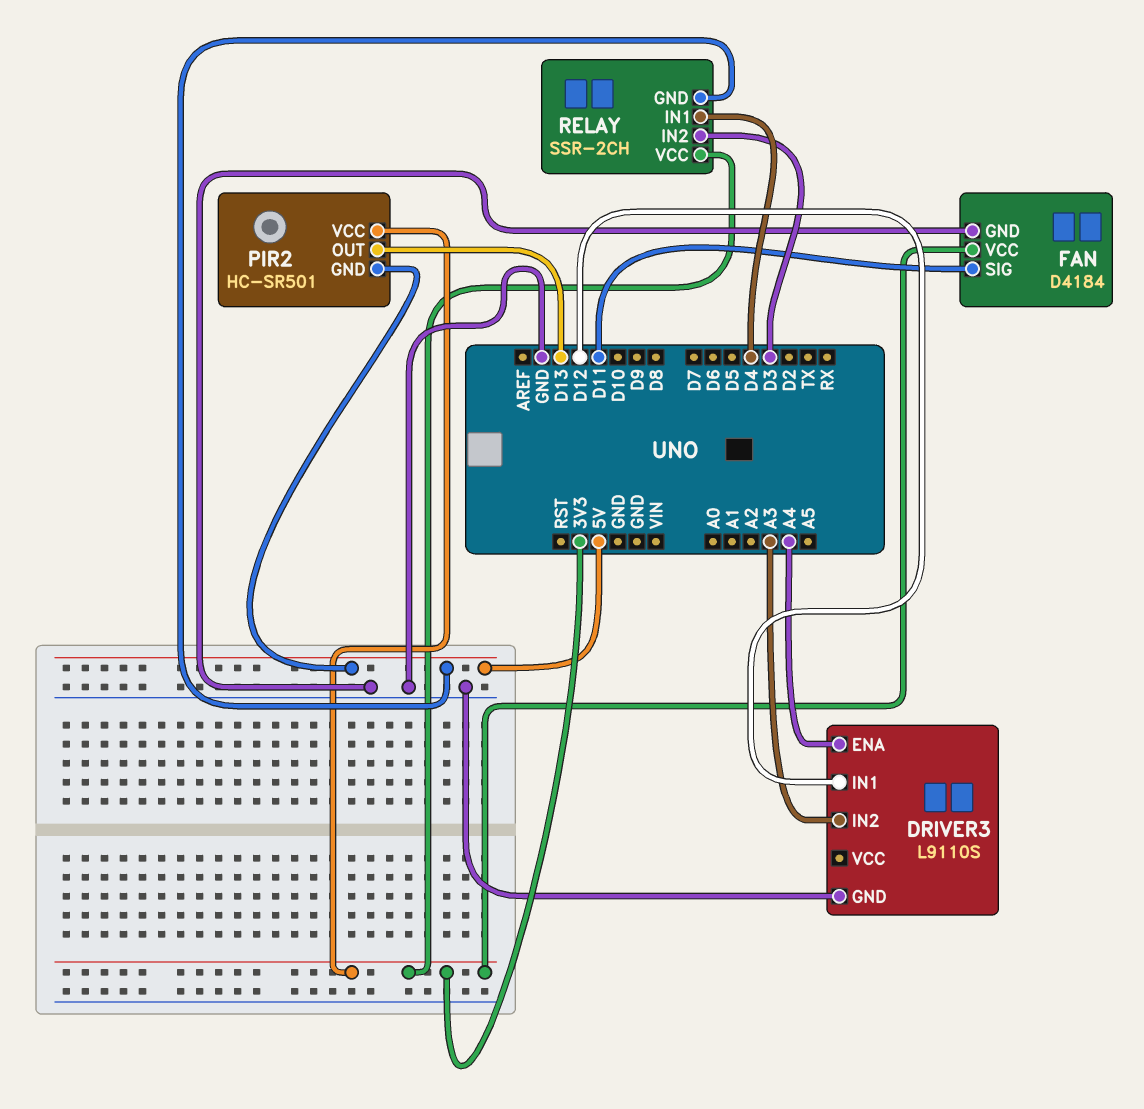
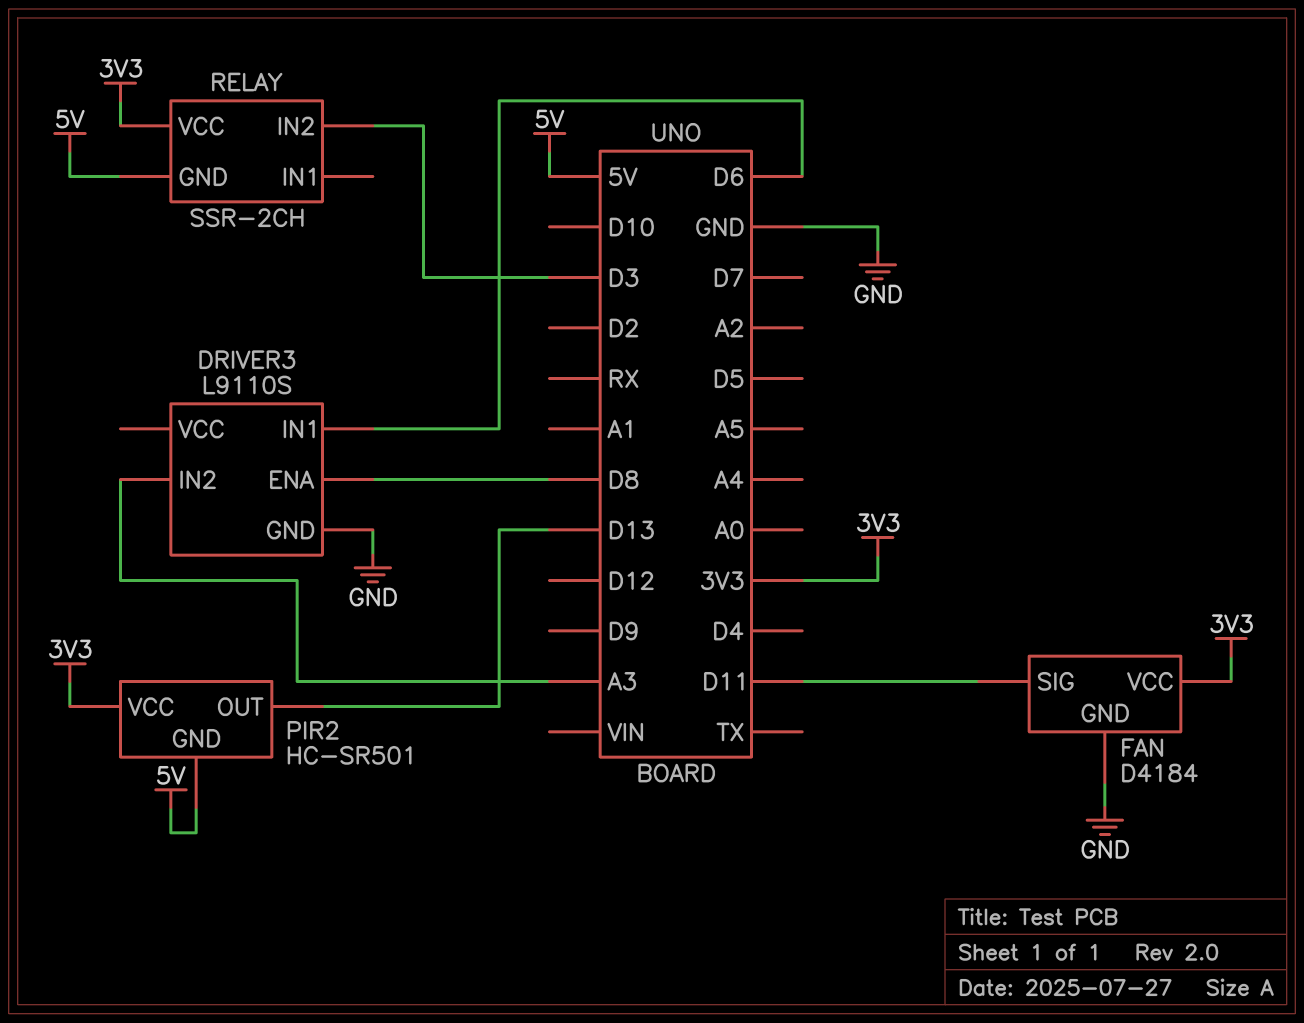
DRIVER3 pin ENA: A4 -> D8
DRIVER3 pin IN1: D12 -> D6
RELAY pin IN1: D4 -> none

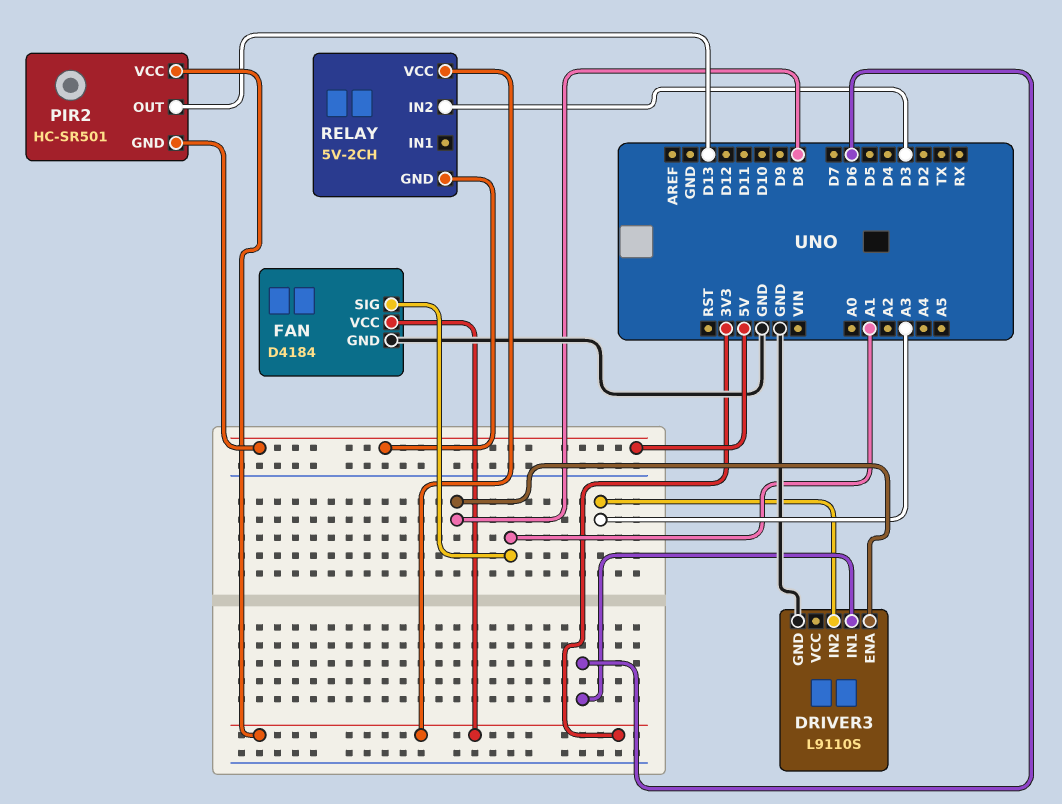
FAN pin SIG: D11 -> A1
RELAY: SSR-2CH -> 5V-2CH

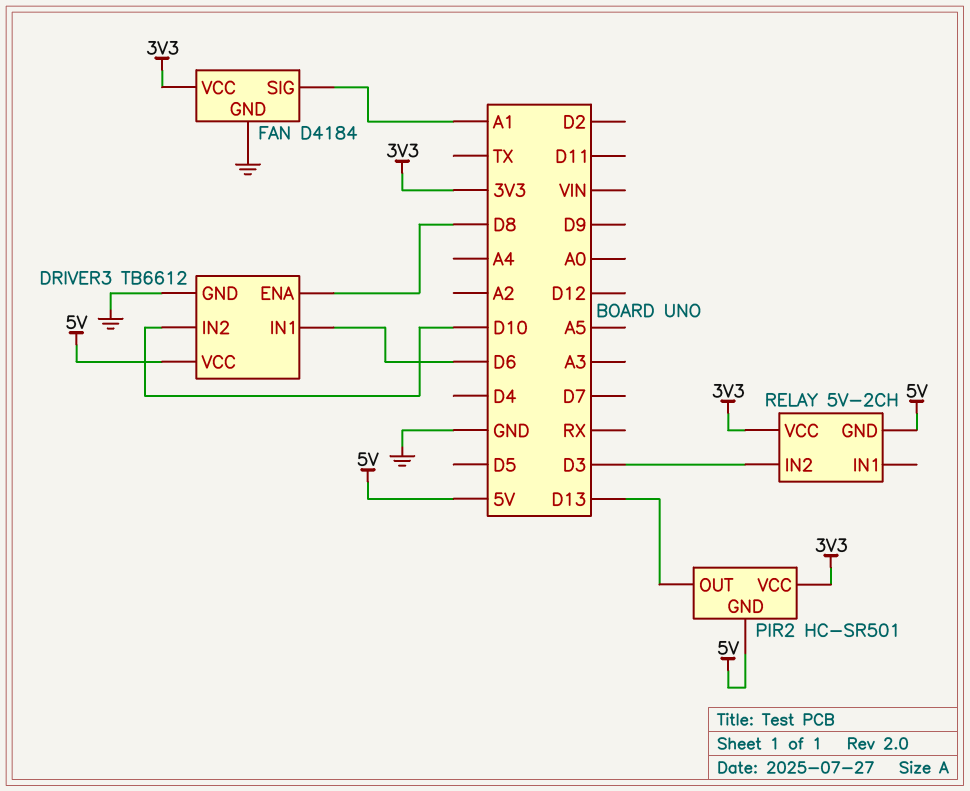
DRIVER3: L9110S -> TB6612
DRIVER3 pin IN2: A3 -> D10
DRIVER3 pin VCC: none -> 5V

